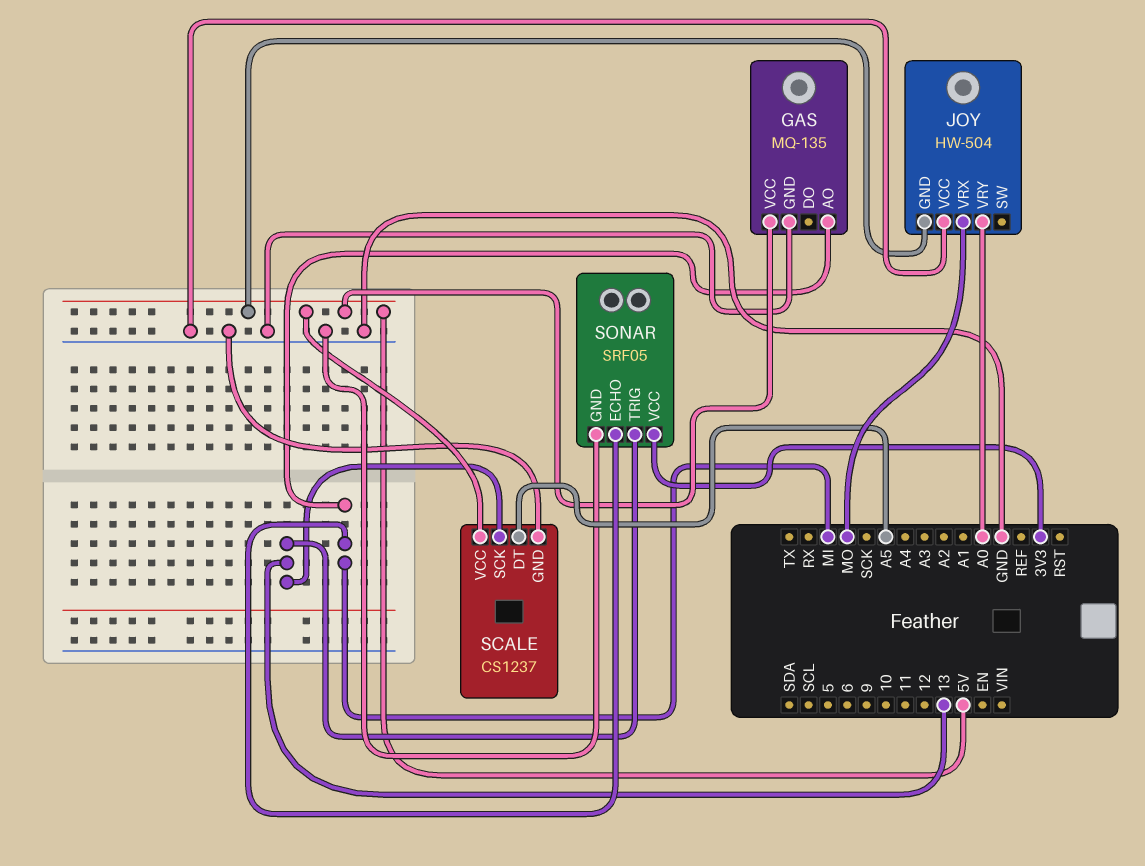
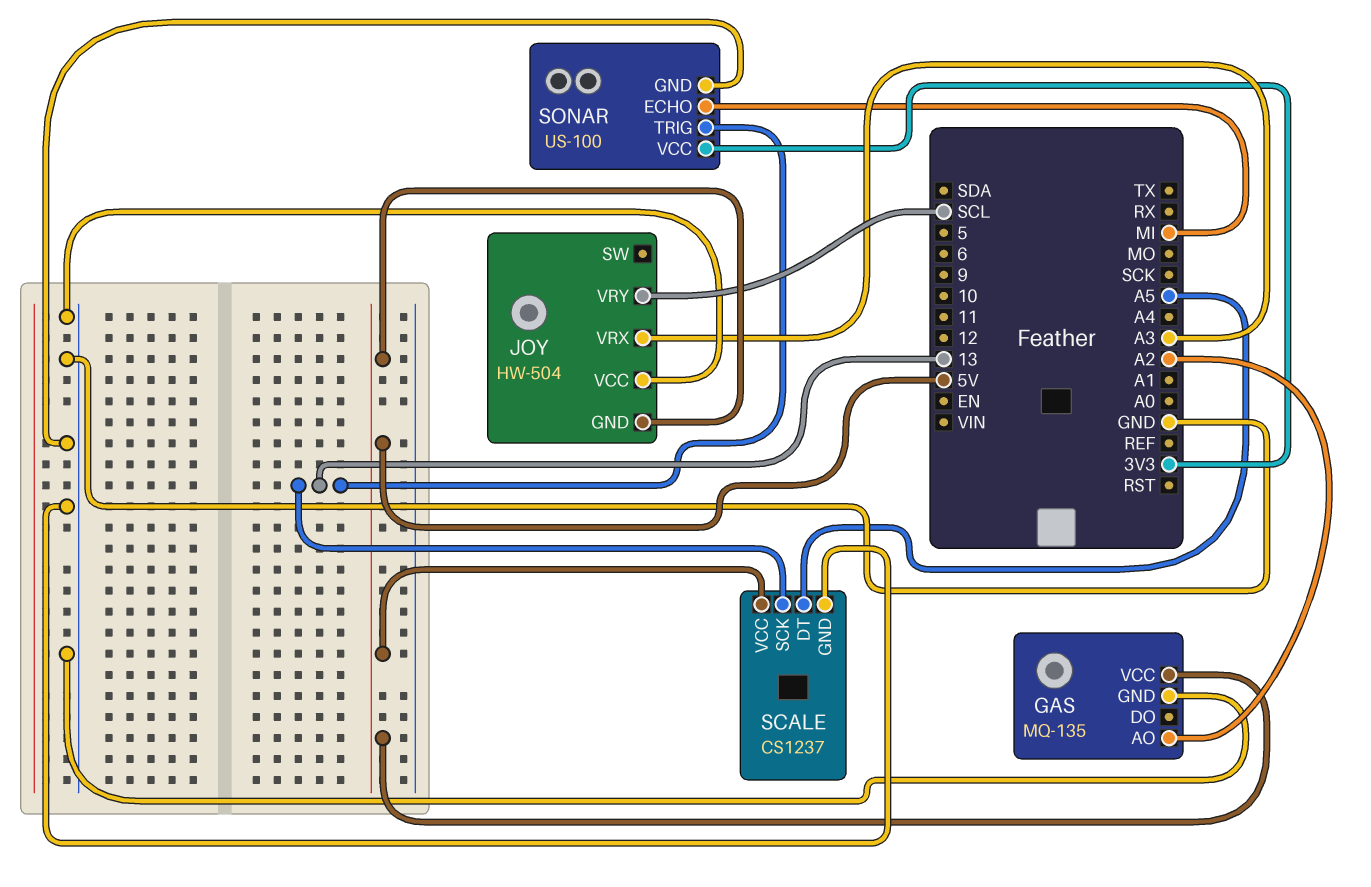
GAS pin AO: MI -> A2
JOY pin VRX: MO -> A3
JOY pin VRY: A0 -> SCL
SONAR: SRF05 -> US-100

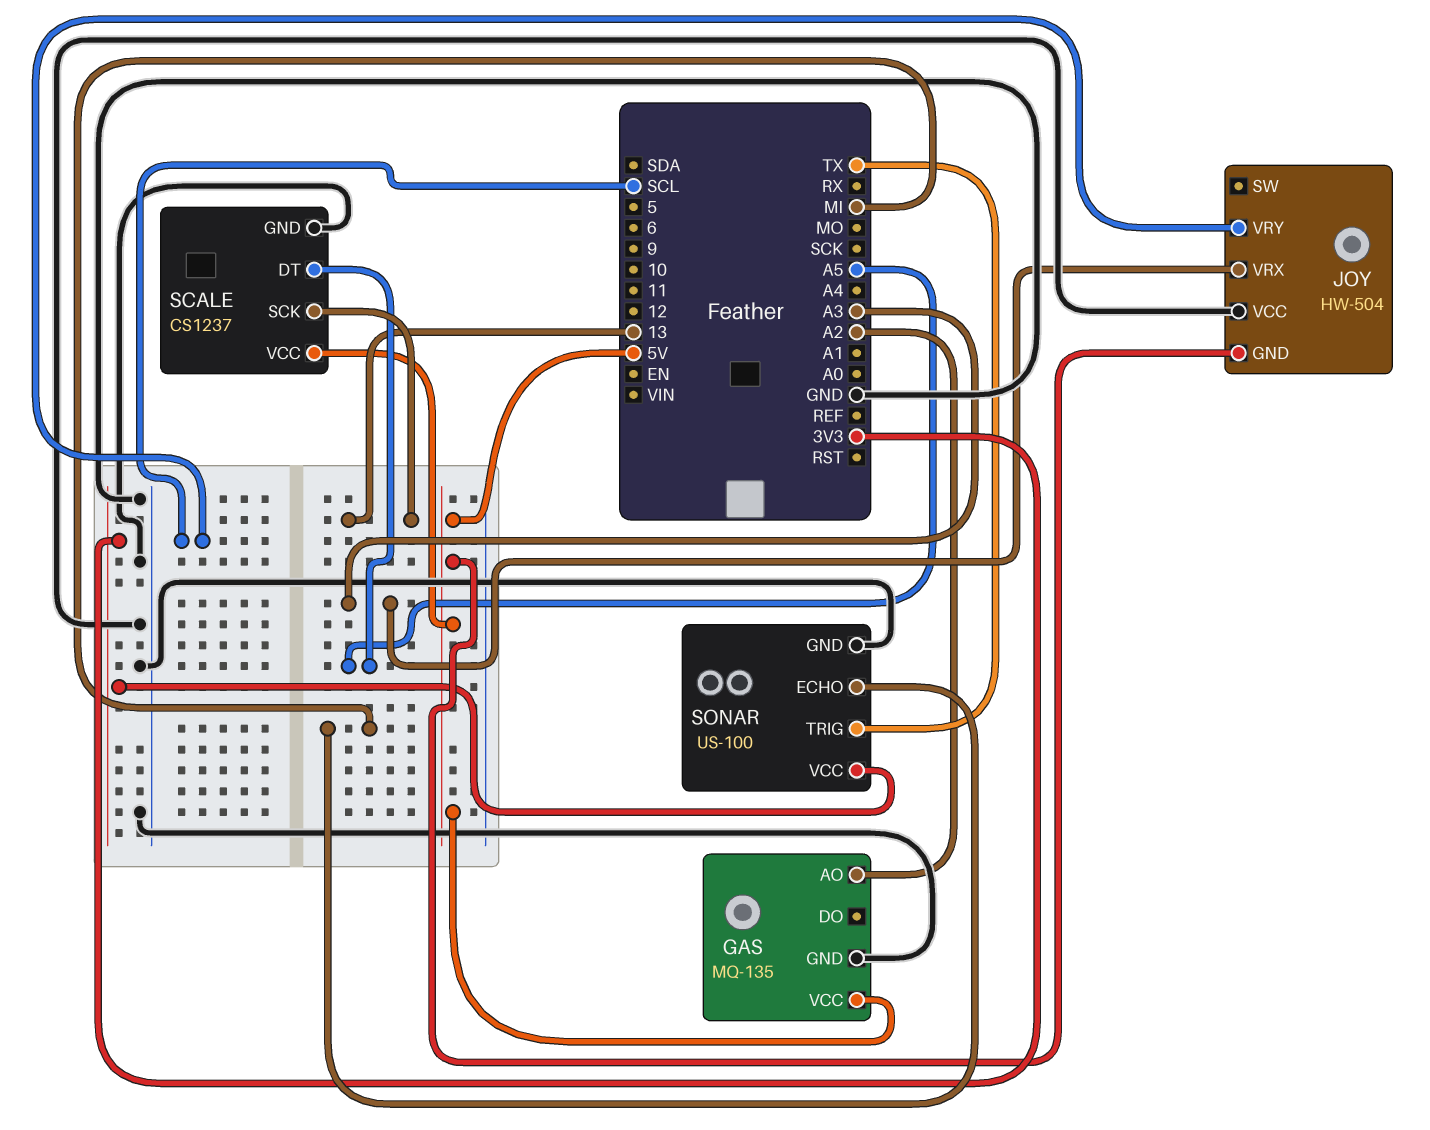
SONAR pin TRIG: 13 -> TX

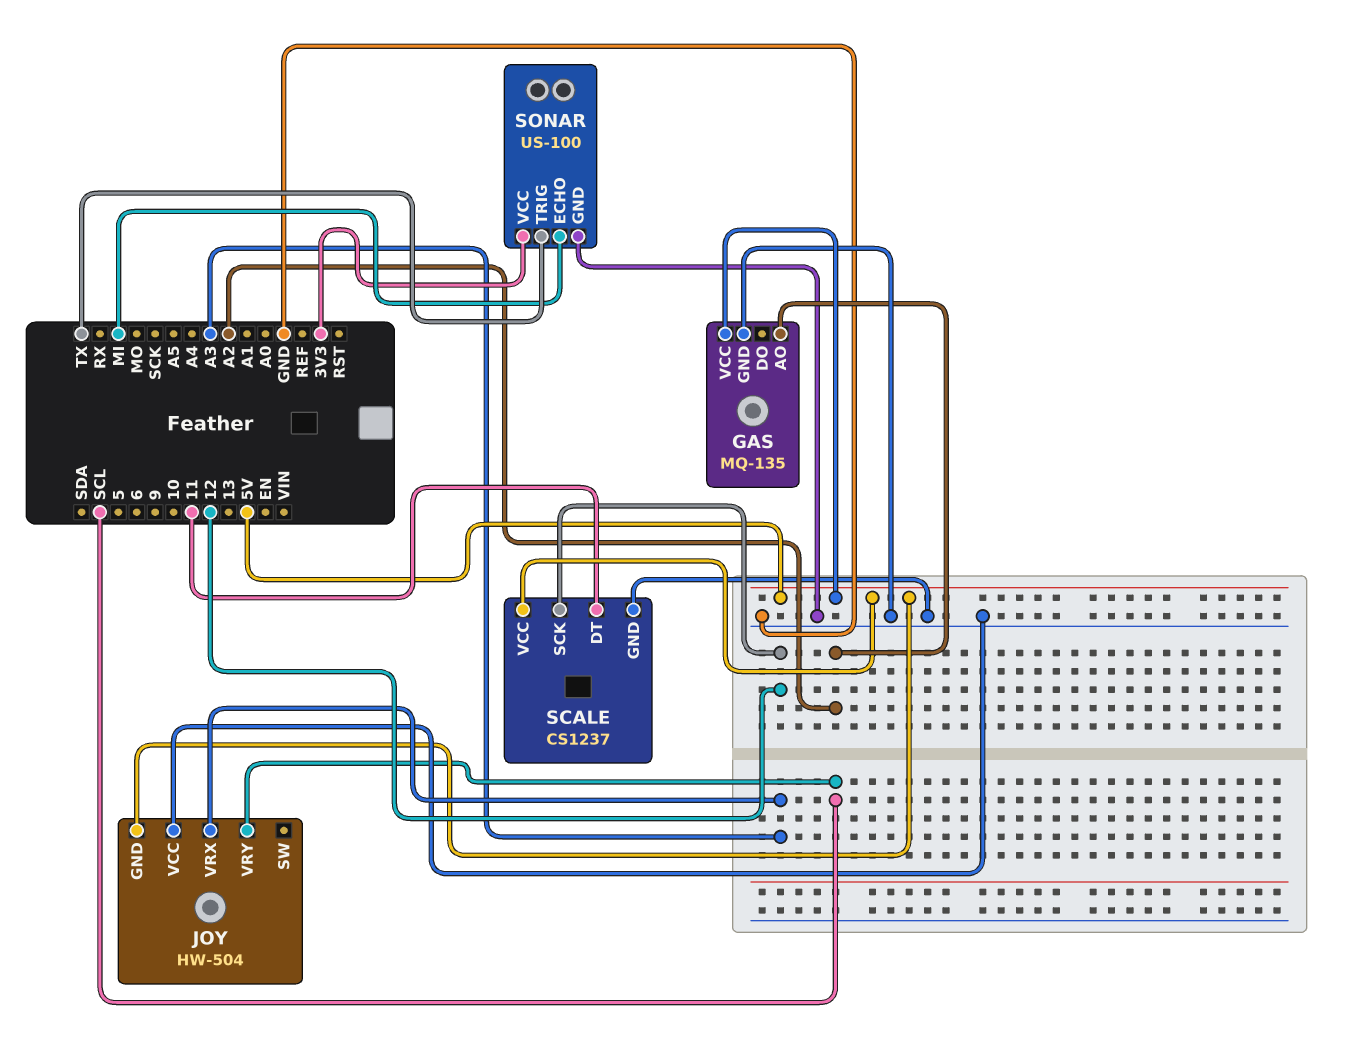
SCALE pin DT: A5 -> 11
SCALE pin SCK: 13 -> 12

